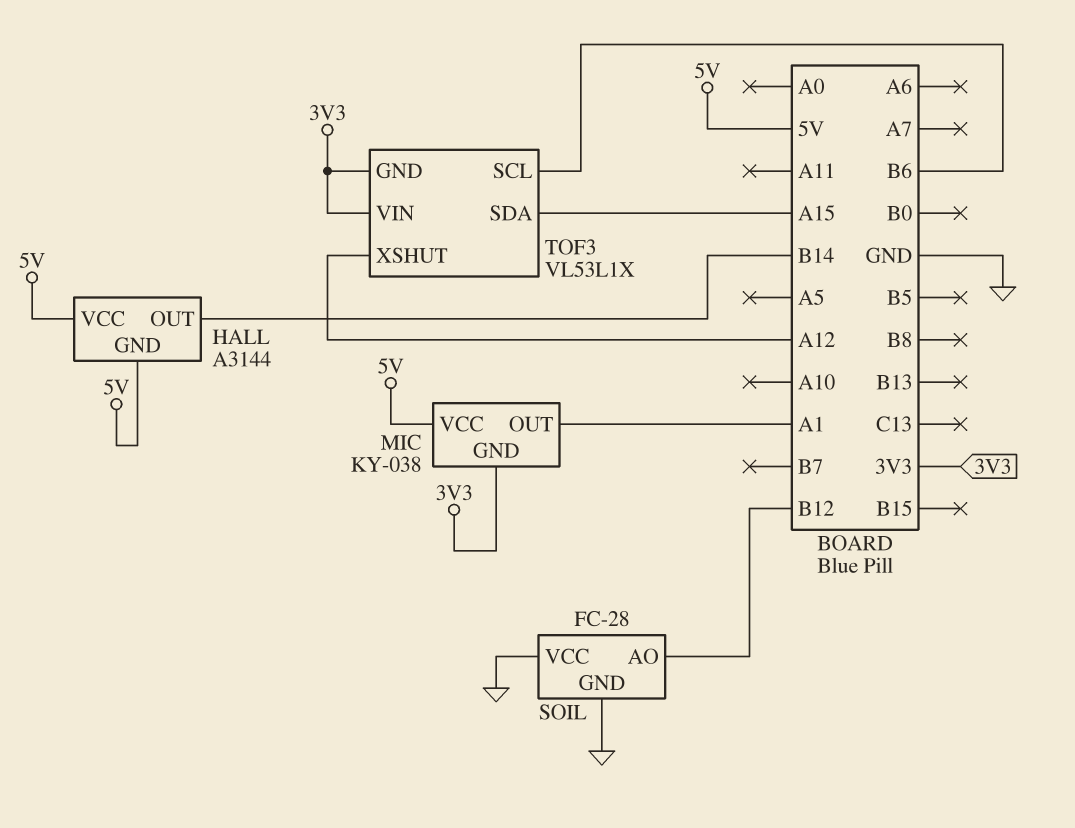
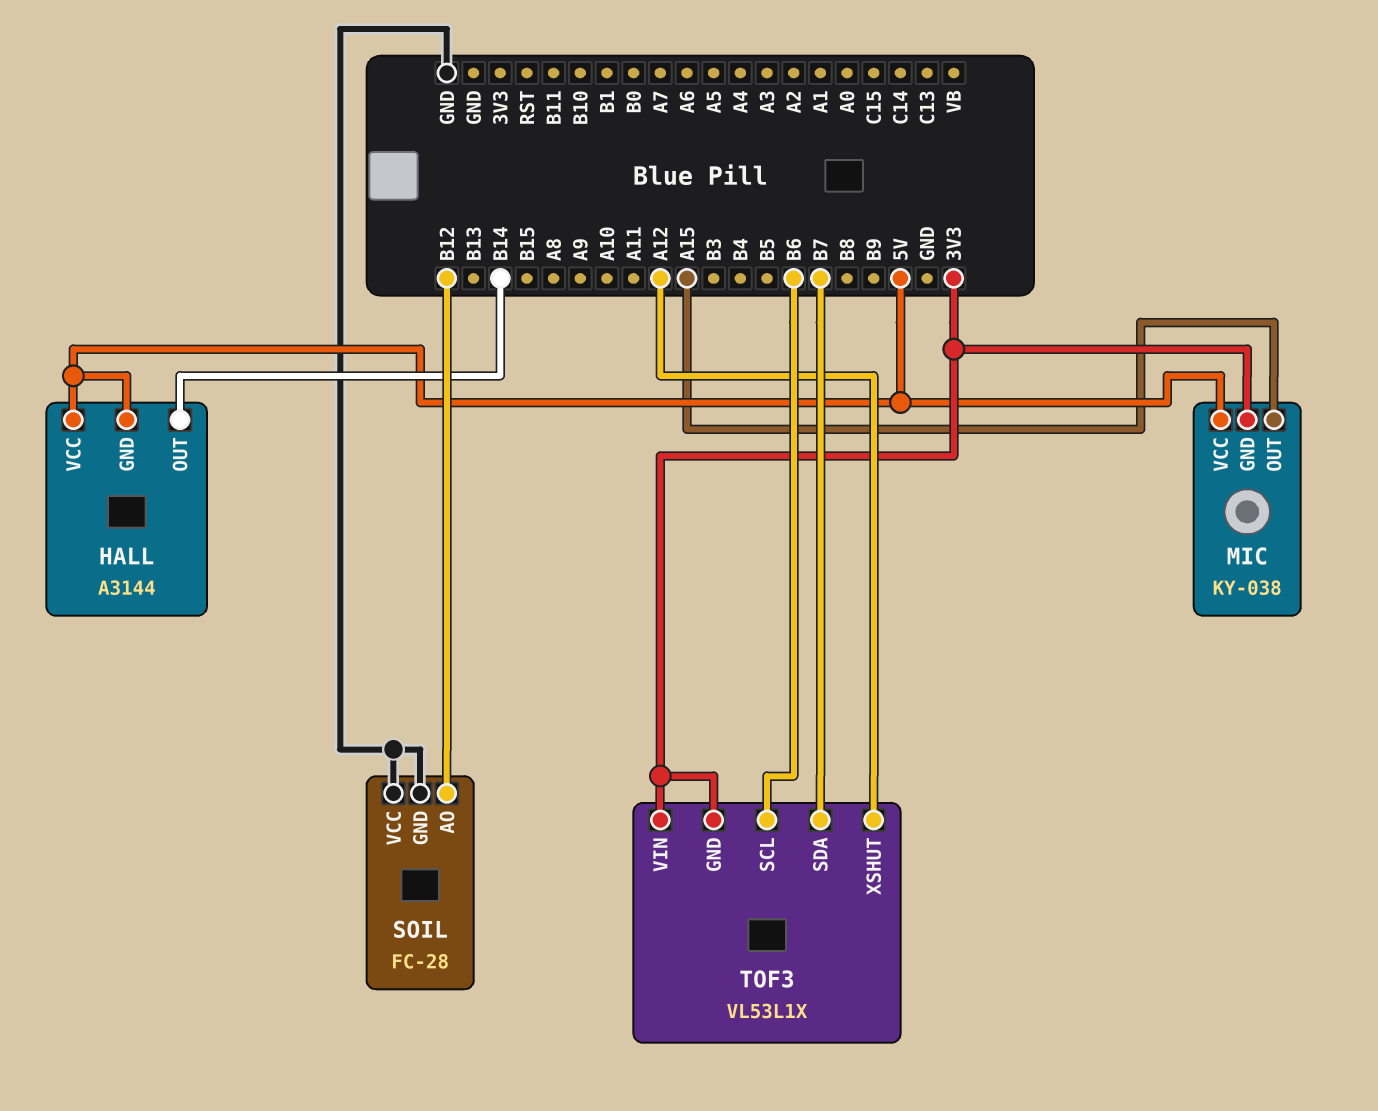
MIC pin OUT: A1 -> A15
TOF3 pin SDA: A15 -> B7

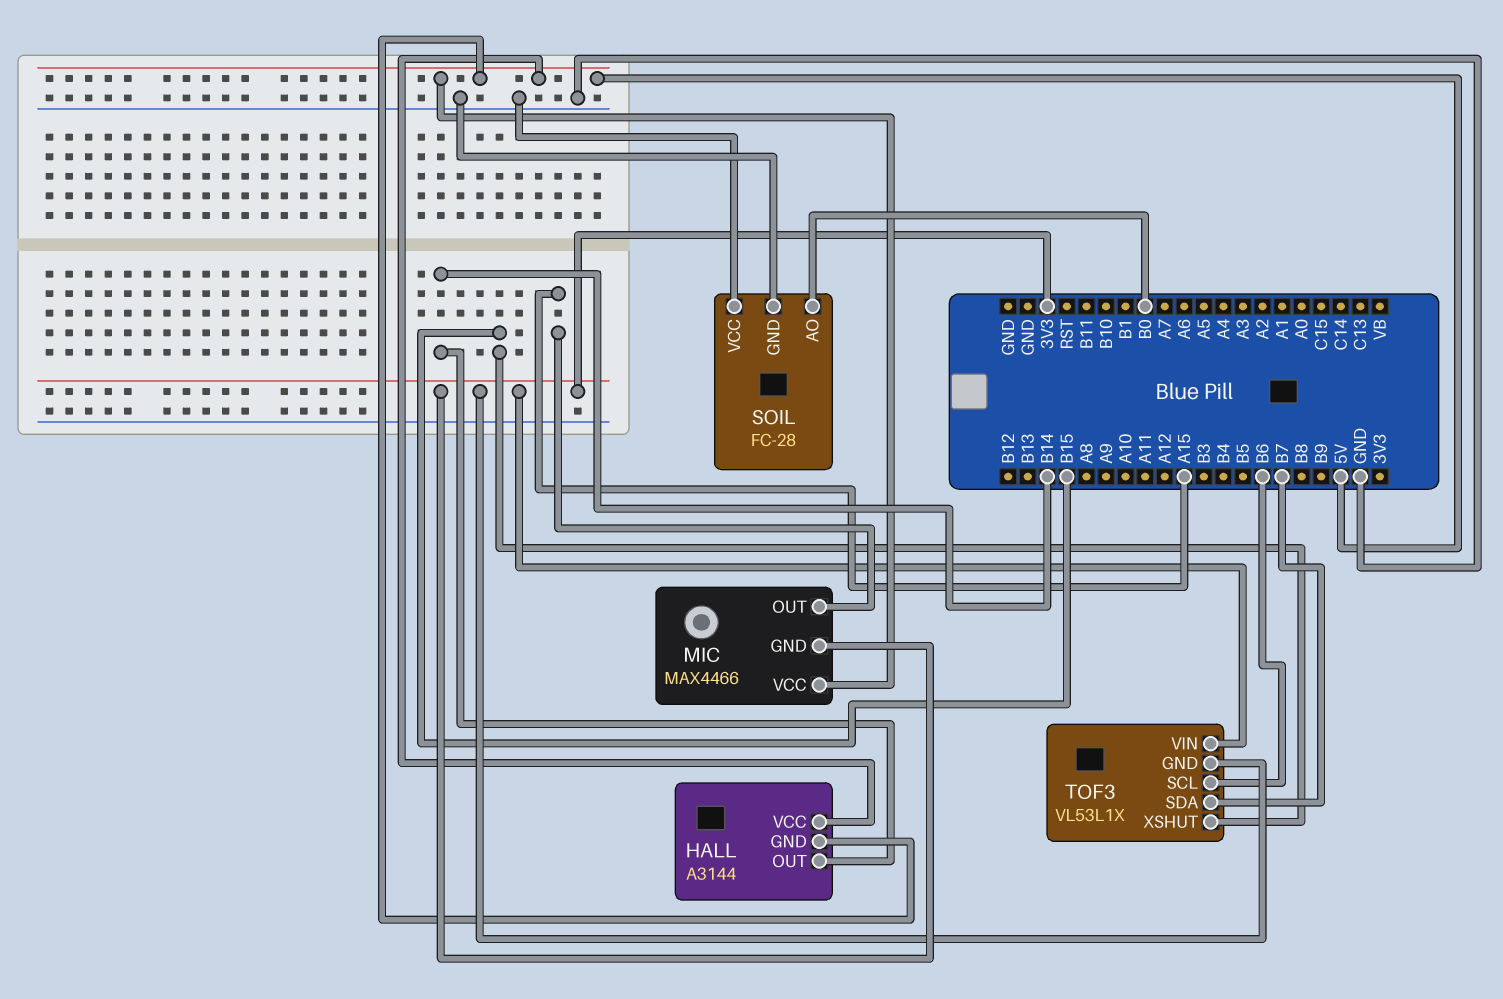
MIC: KY-038 -> MAX4466
SOIL pin AO: B12 -> B0
TOF3 pin XSHUT: A12 -> B15

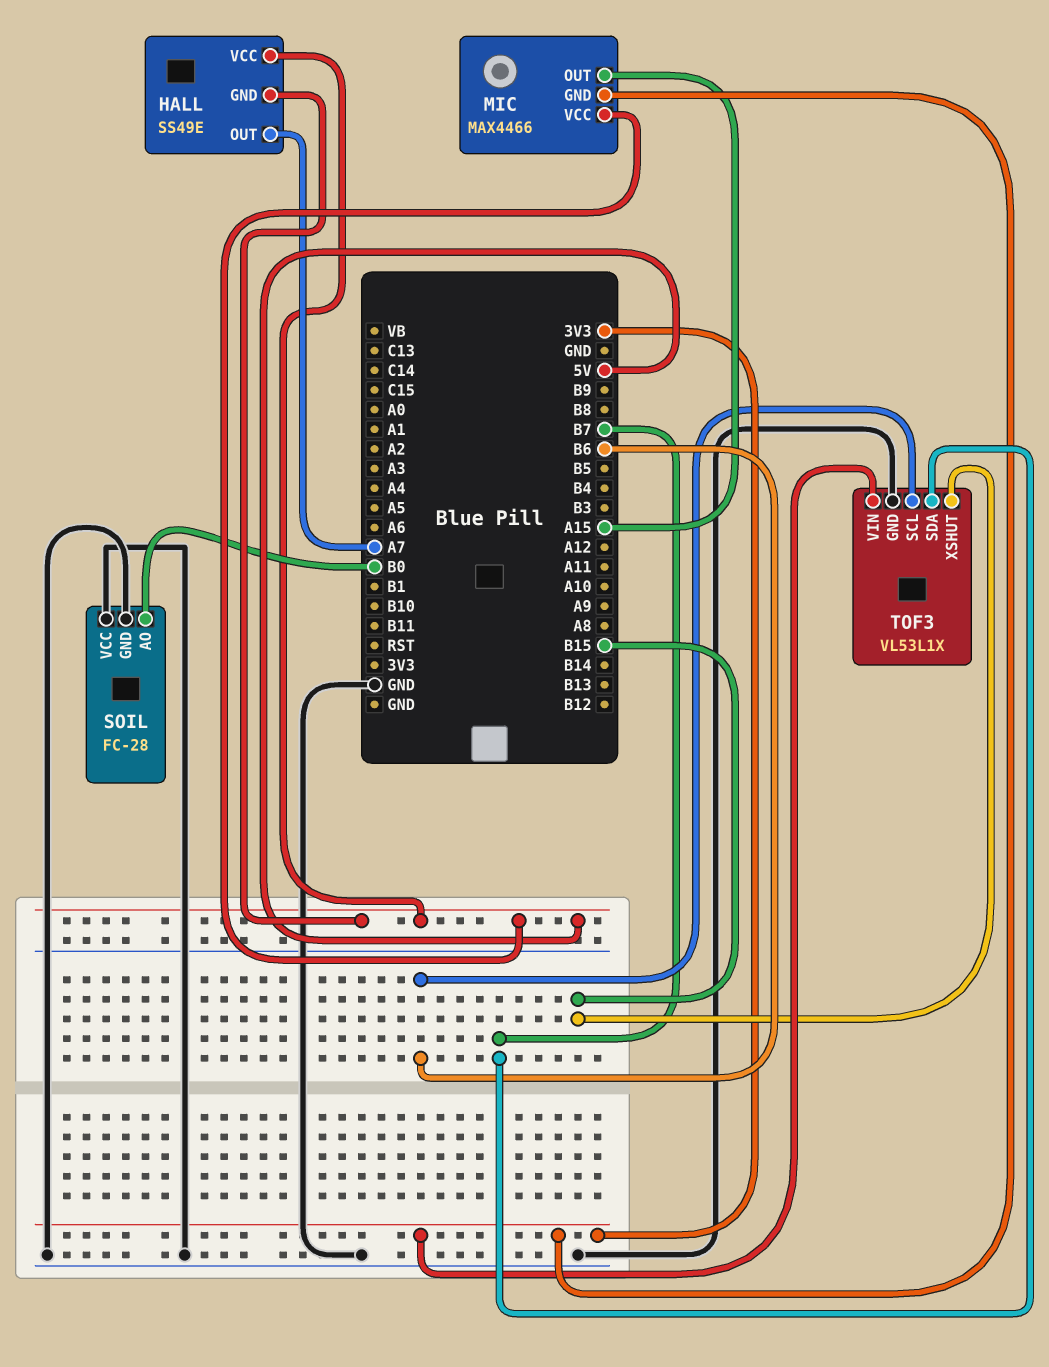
HALL: A3144 -> SS49E
HALL pin OUT: B14 -> A7
TOF3 pin GND: 3V3 -> GND

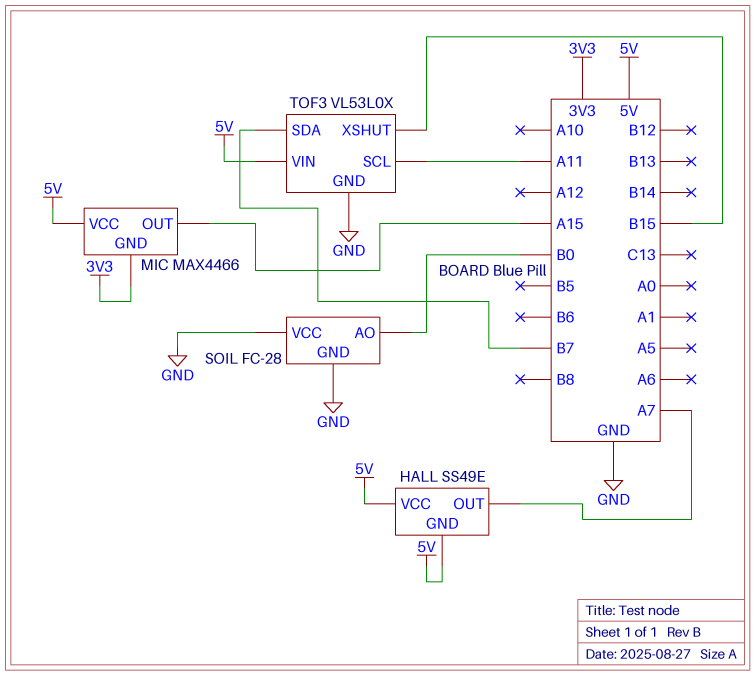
TOF3: VL53L1X -> VL53L0X
TOF3 pin SCL: B6 -> A11
TOF3 pin VIN: 3V3 -> 5V

